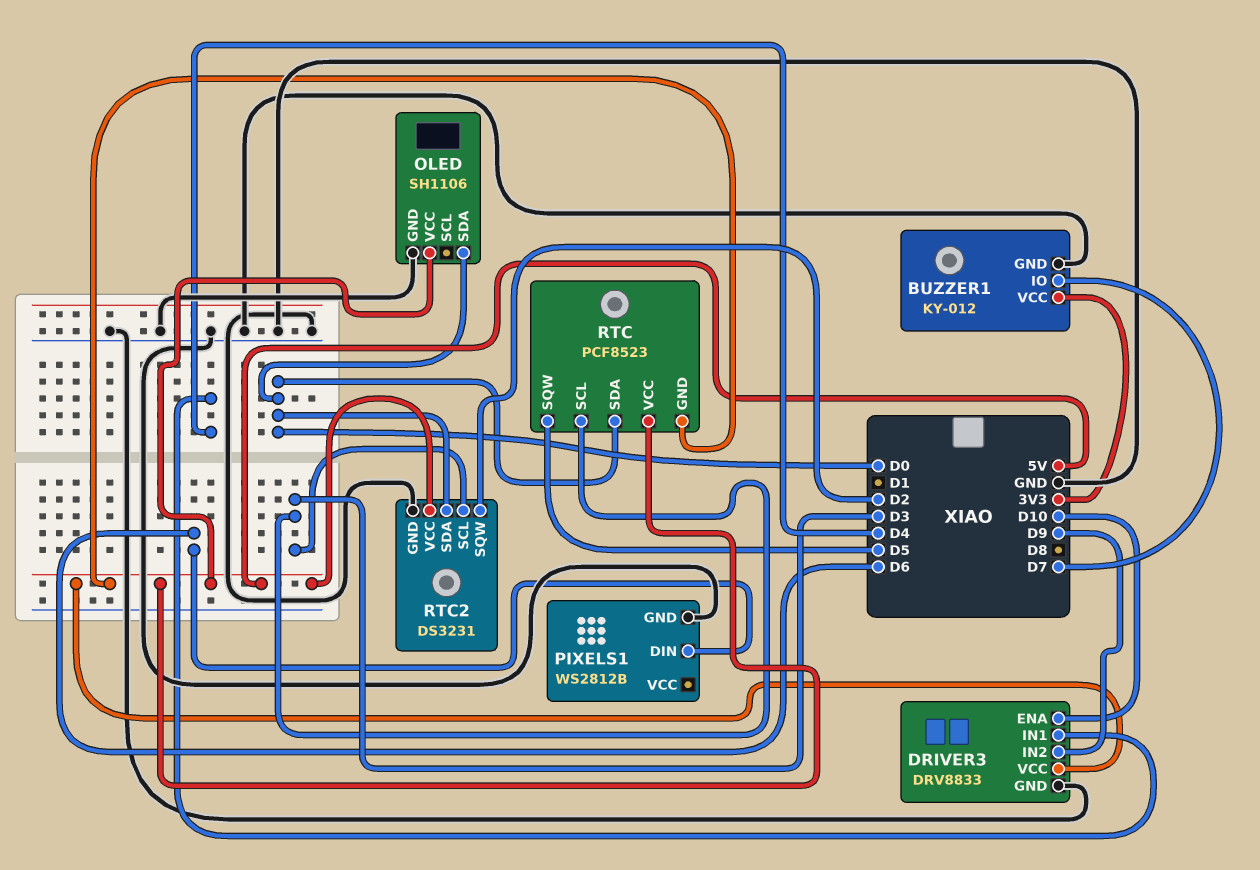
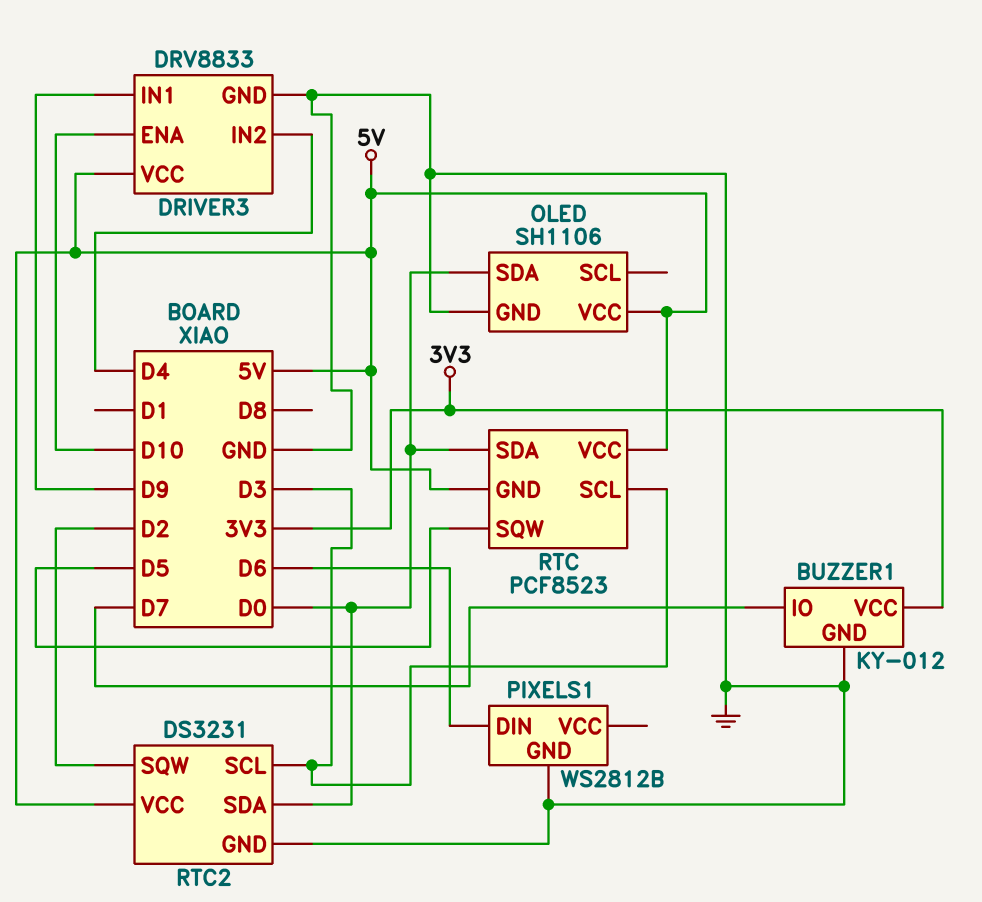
DRIVER3 pin IN1: D4 -> D9
DRIVER3 pin IN2: D9 -> D4

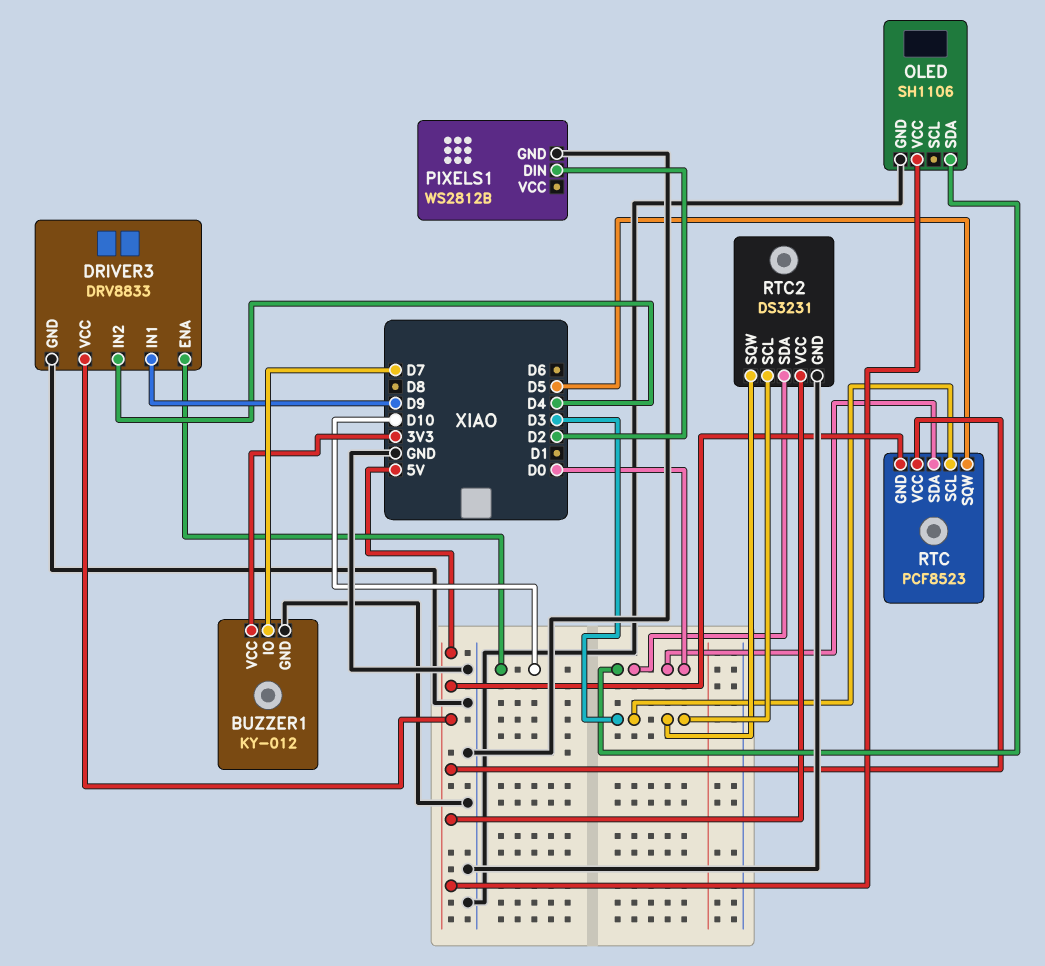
PIXELS1 pin DIN: D6 -> D2
RTC2 pin SQW: D2 -> D3

